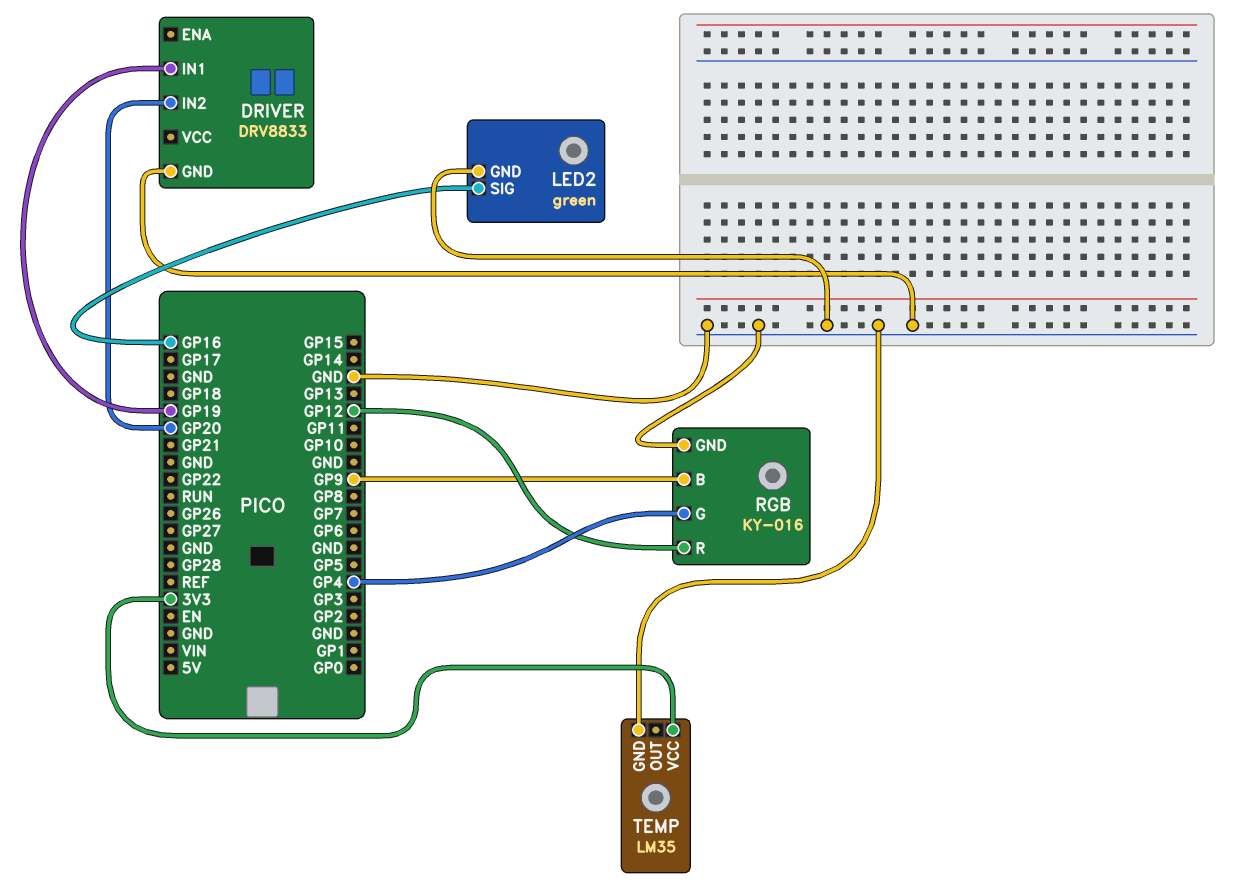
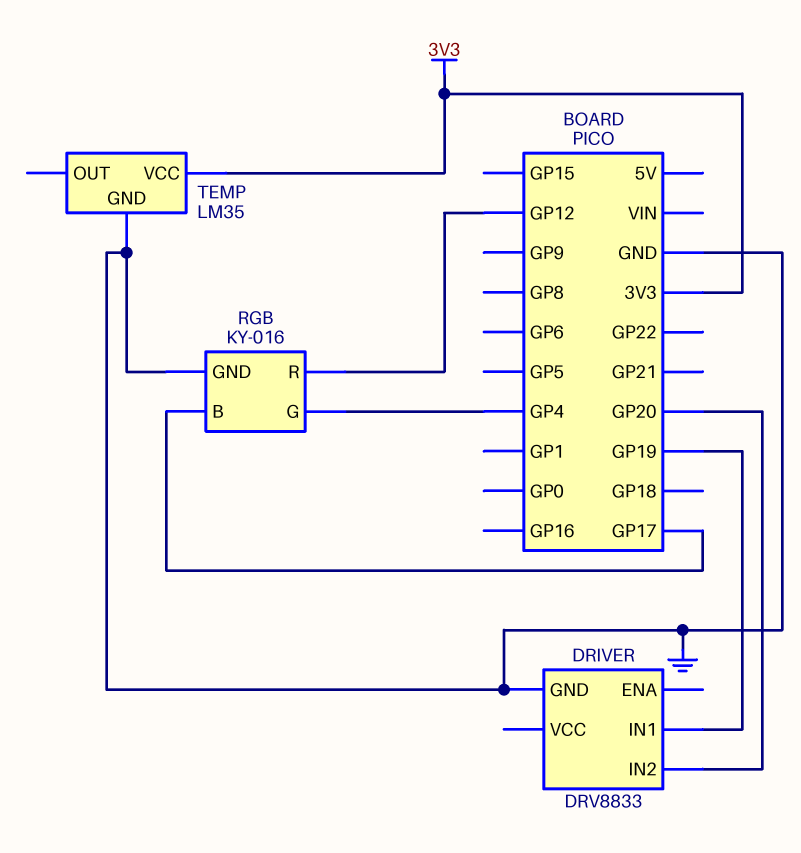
LED2: green -> none
LED2 pin GND: GND -> none
LED2 pin SIG: GP16 -> none
RGB pin B: GP9 -> GP17

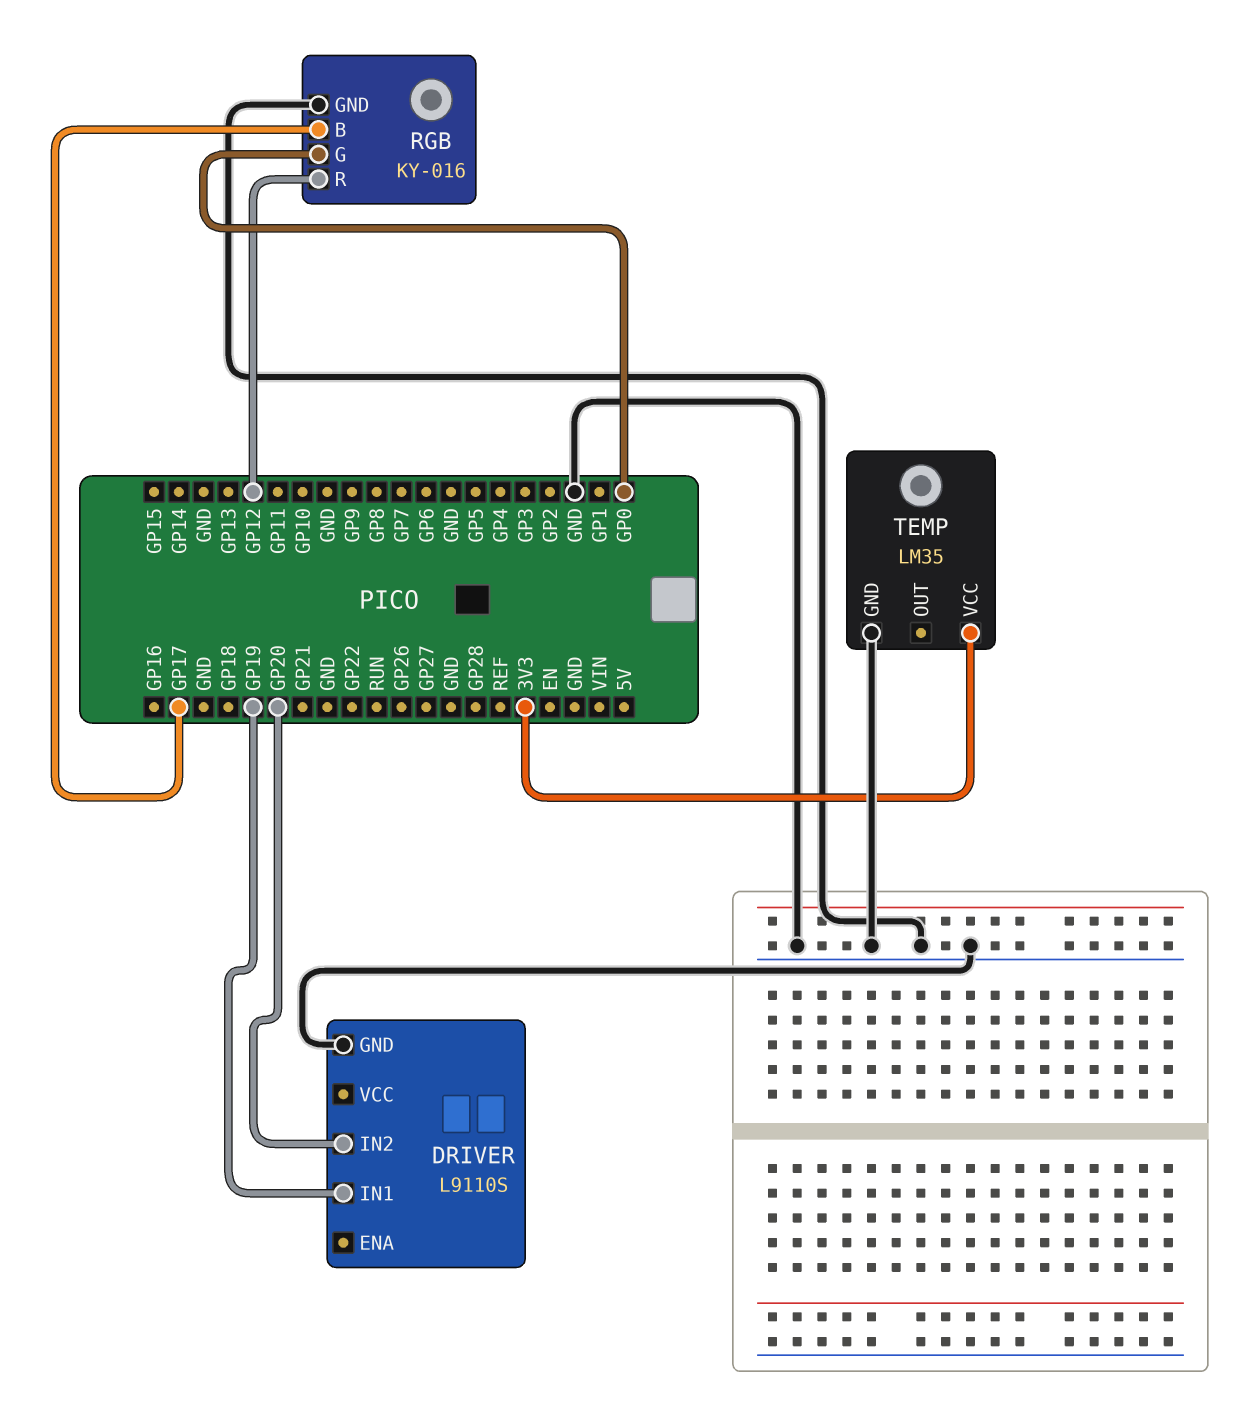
DRIVER: DRV8833 -> L9110S
RGB pin G: GP4 -> GP0

